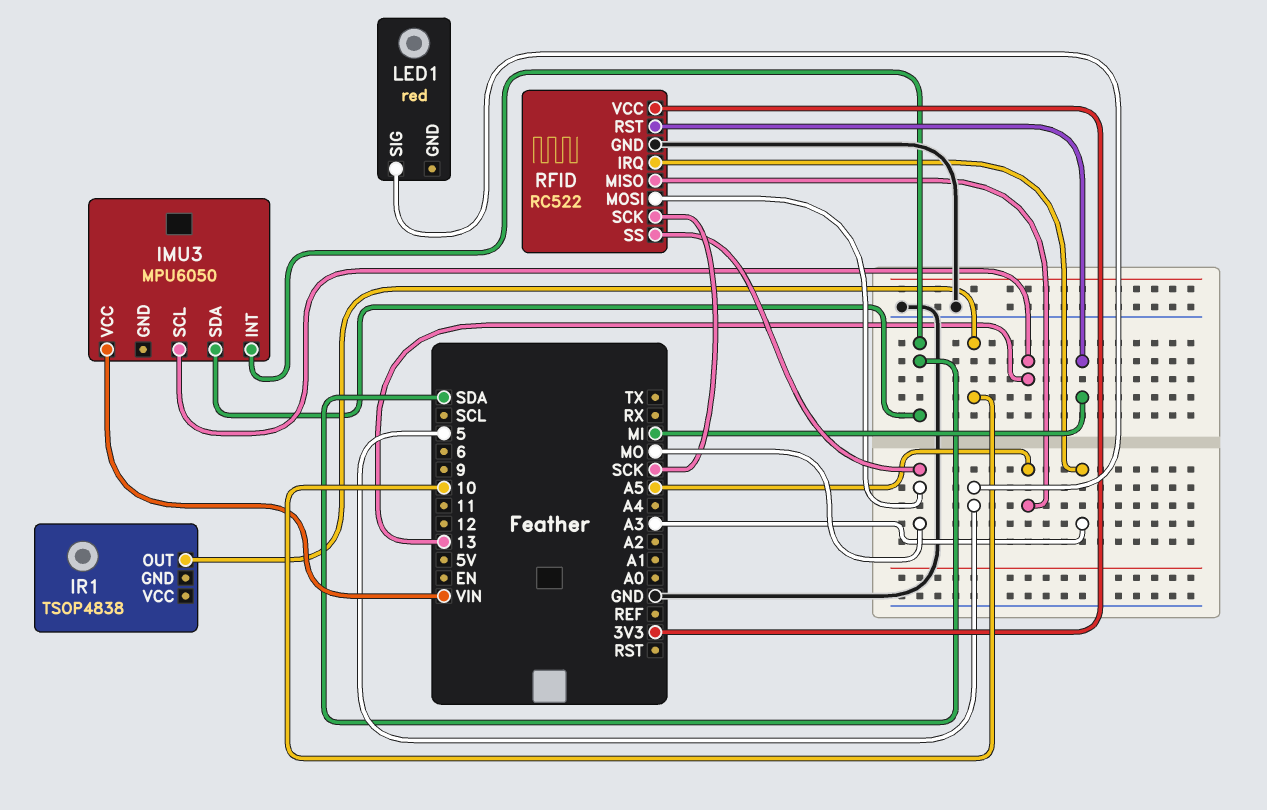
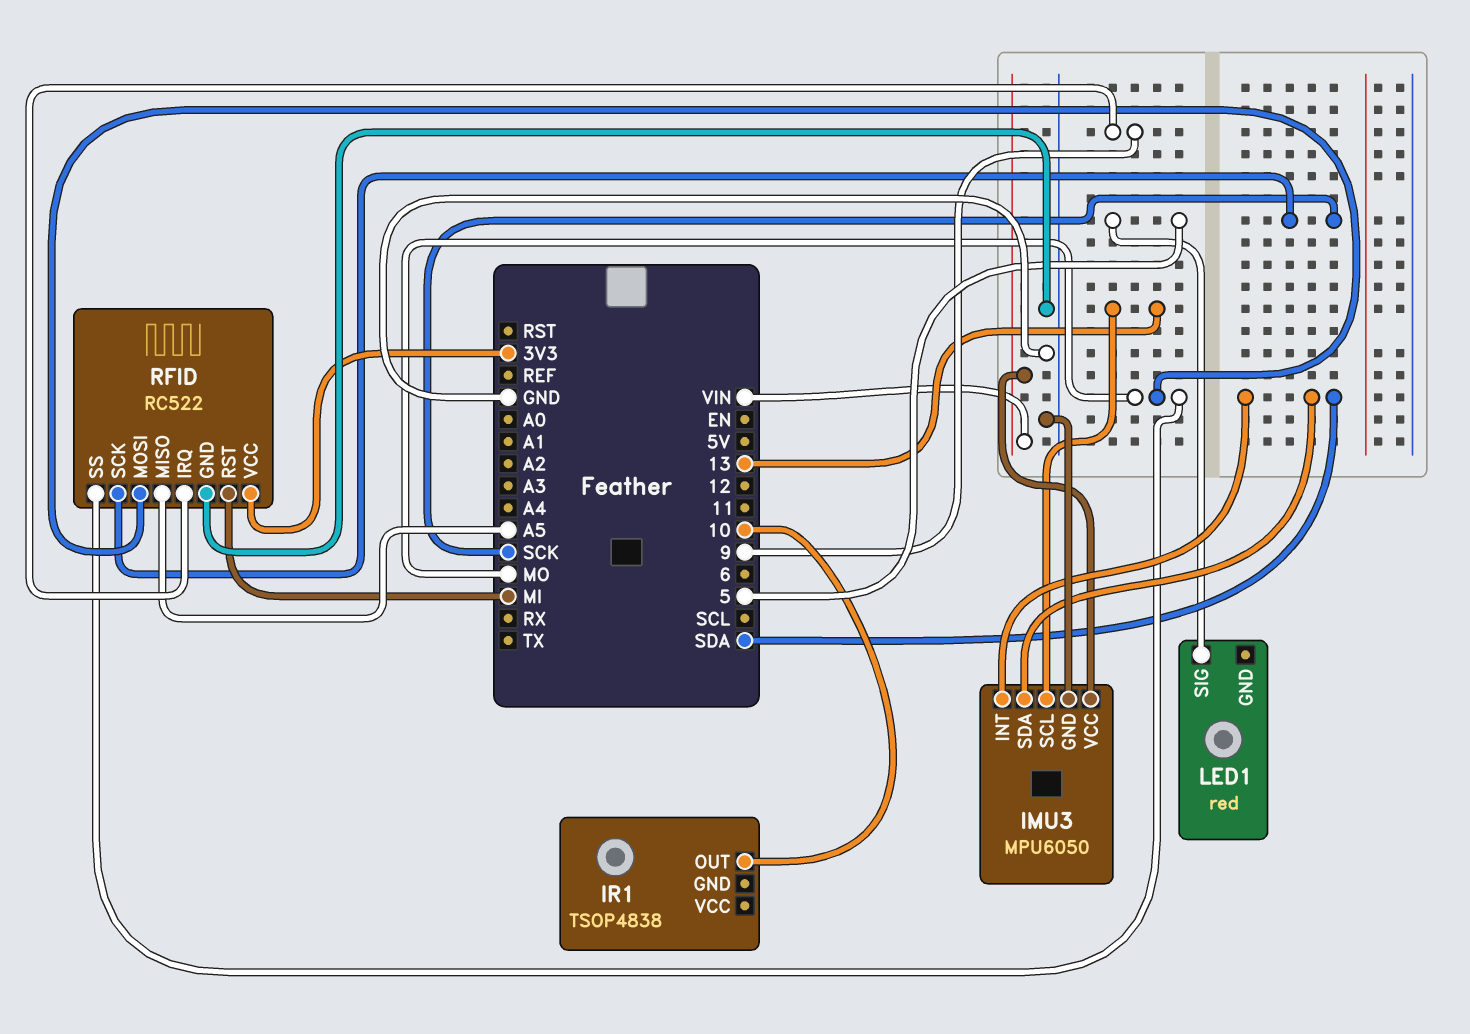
IMU3 pin GND: none -> GND
RFID pin IRQ: A3 -> 9

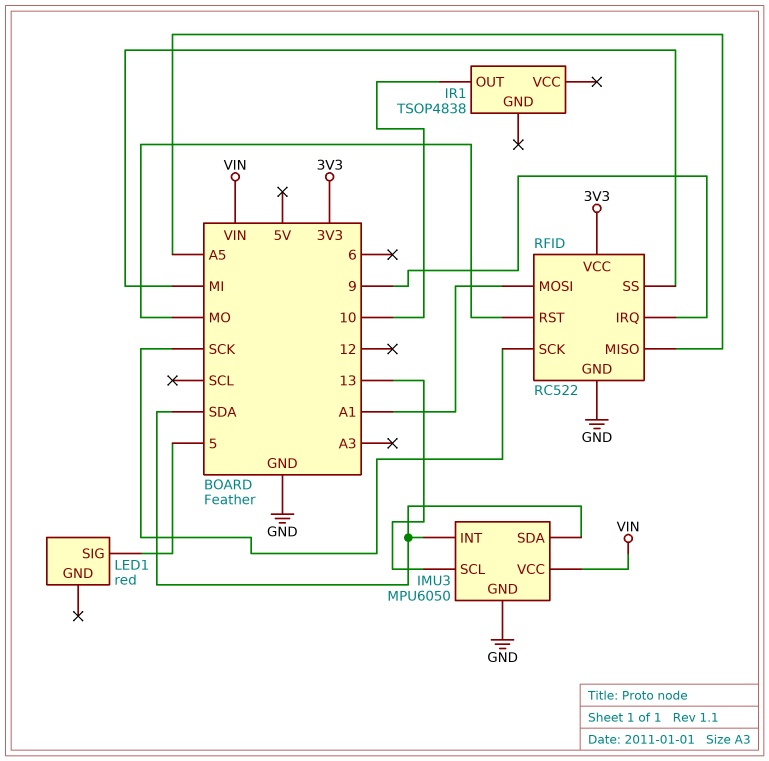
RFID pin MOSI: MO -> A1
RFID pin RST: MI -> MO
RFID pin SS: MO -> MI

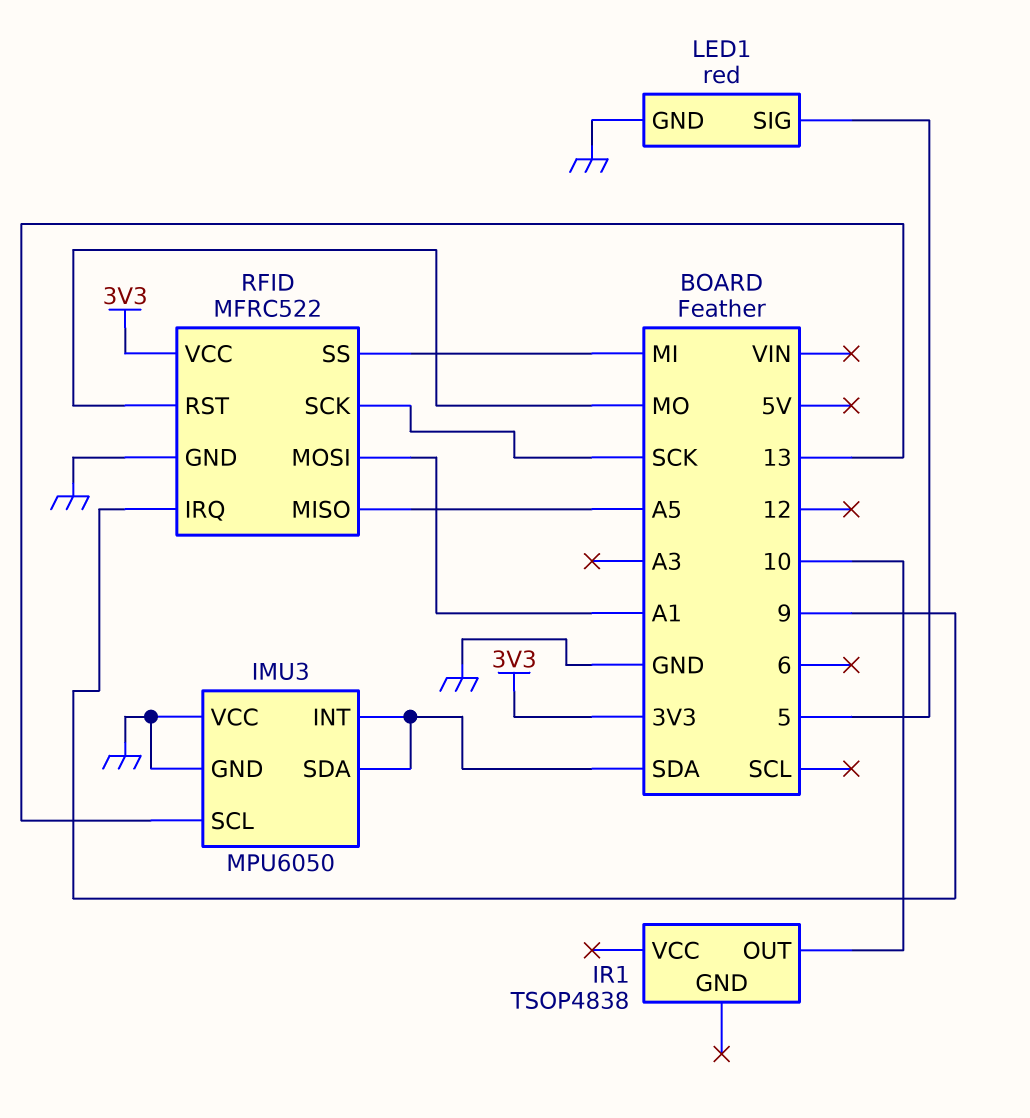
IMU3 pin VCC: VIN -> GND
LED1 pin GND: none -> GND
RFID: RC522 -> MFRC522

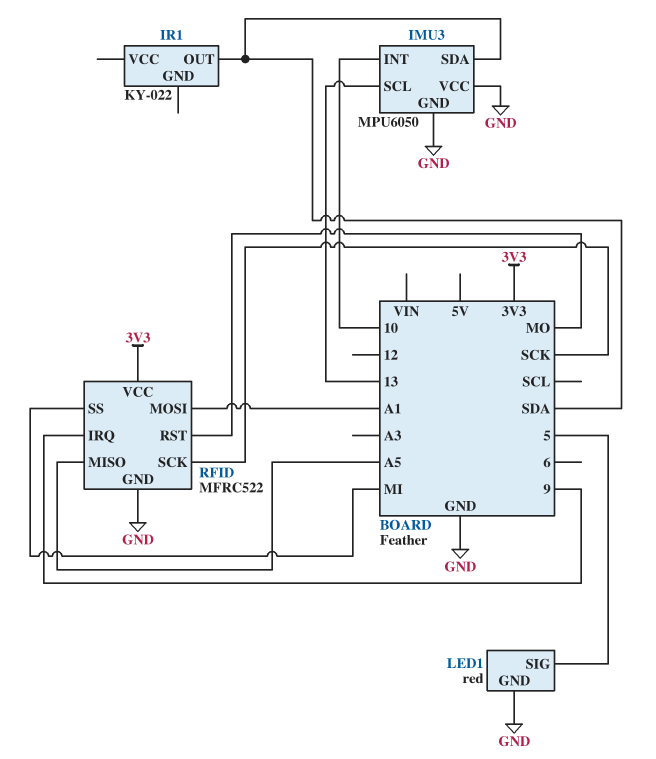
IMU3 pin INT: SDA -> 10
IR1: TSOP4838 -> KY-022
IR1 pin OUT: 10 -> SDA

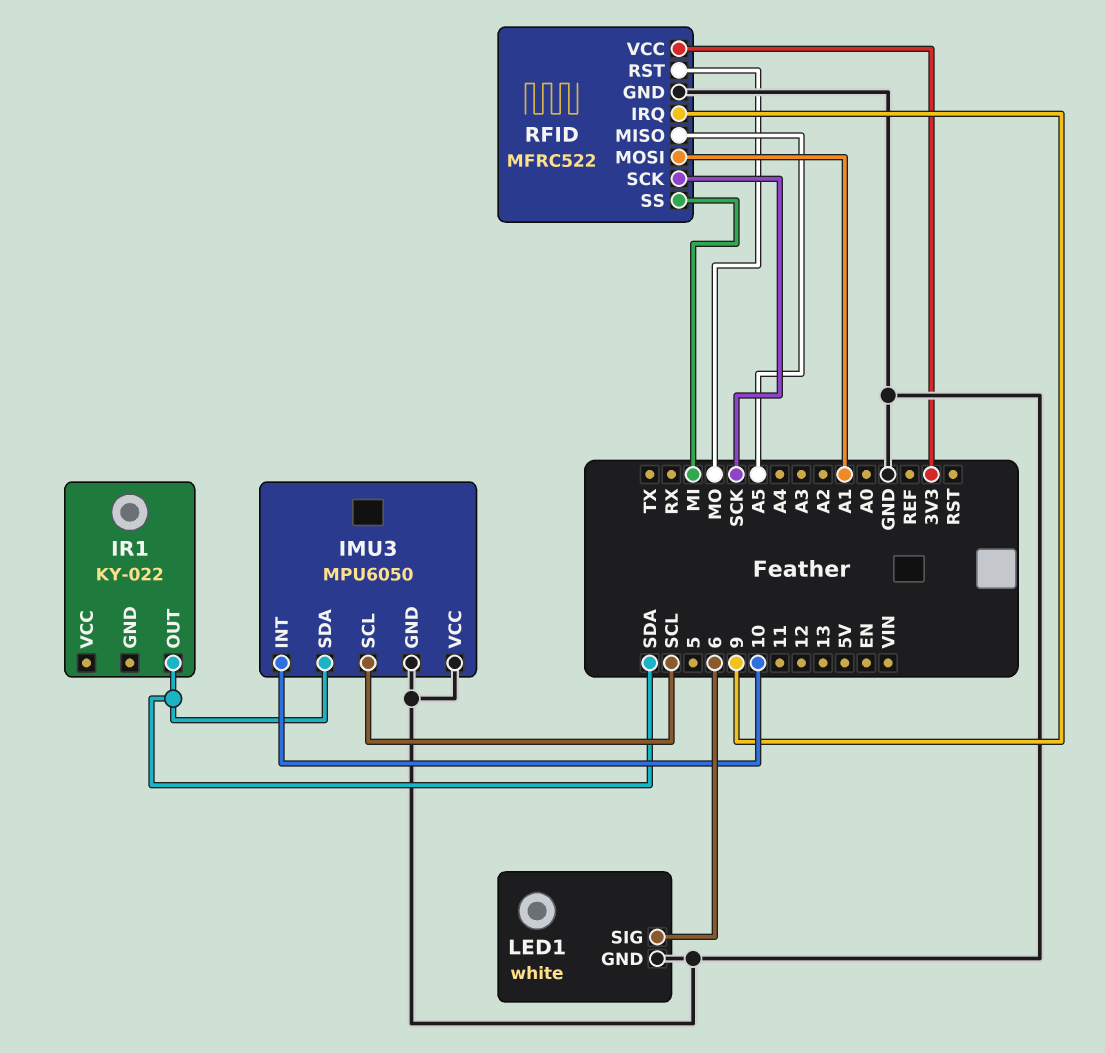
IMU3 pin SCL: 13 -> SCL
LED1: red -> white
LED1 pin SIG: 5 -> 6

